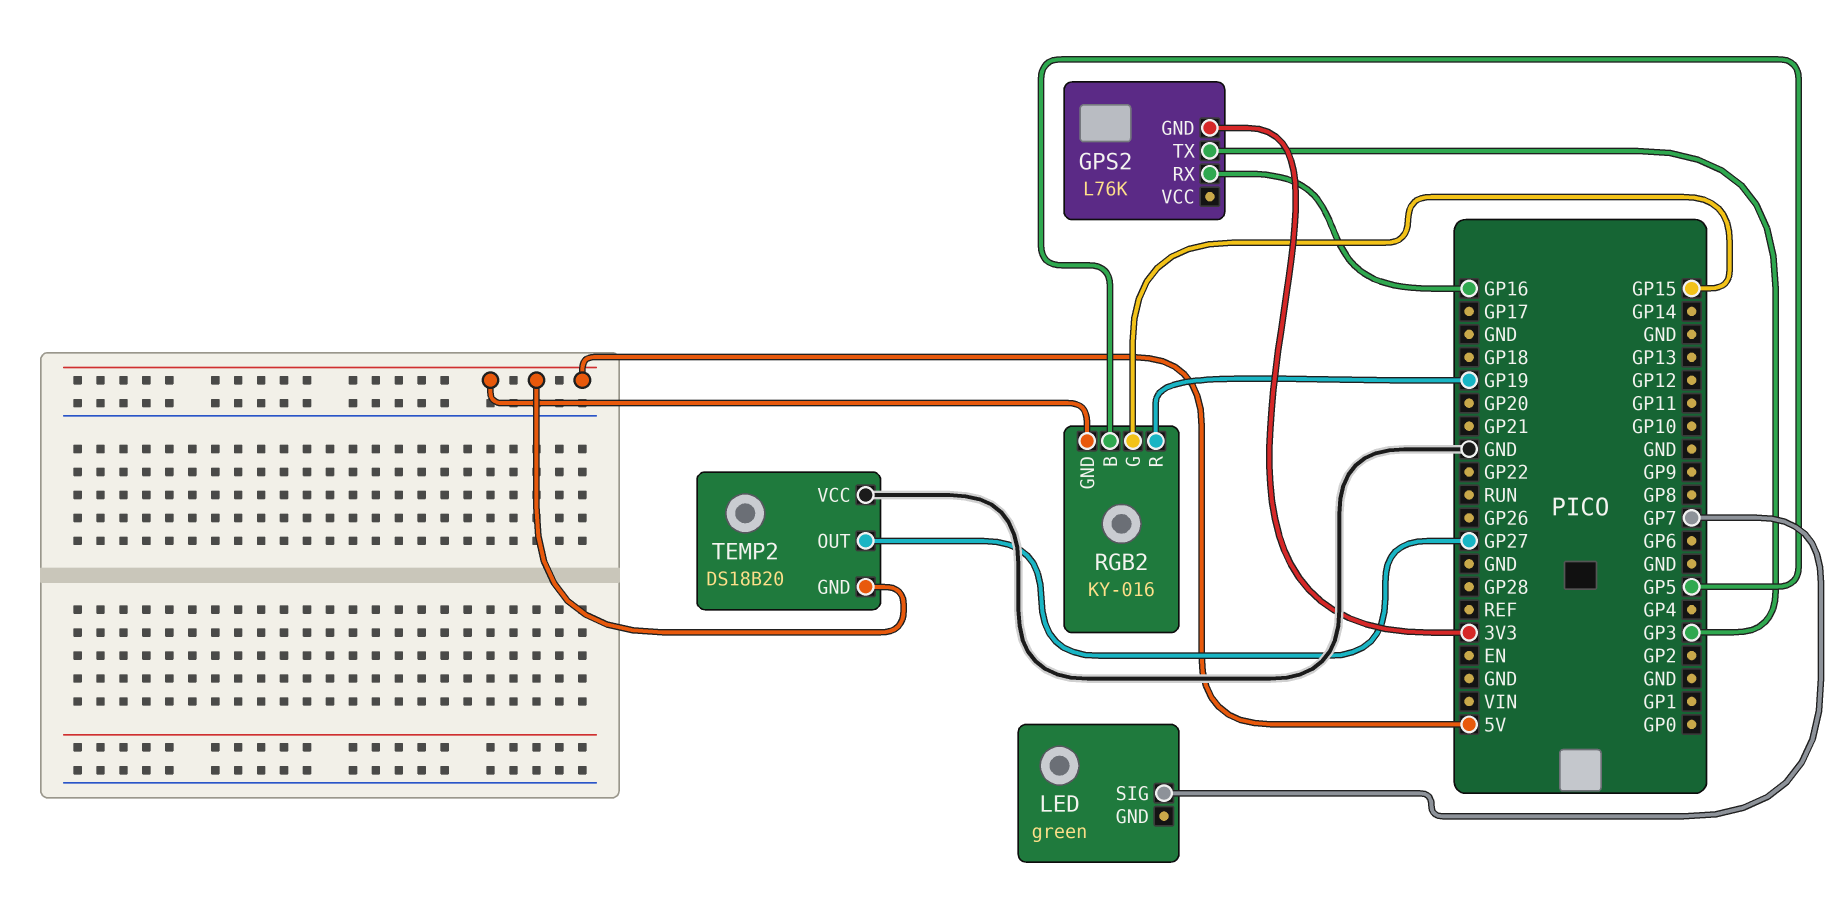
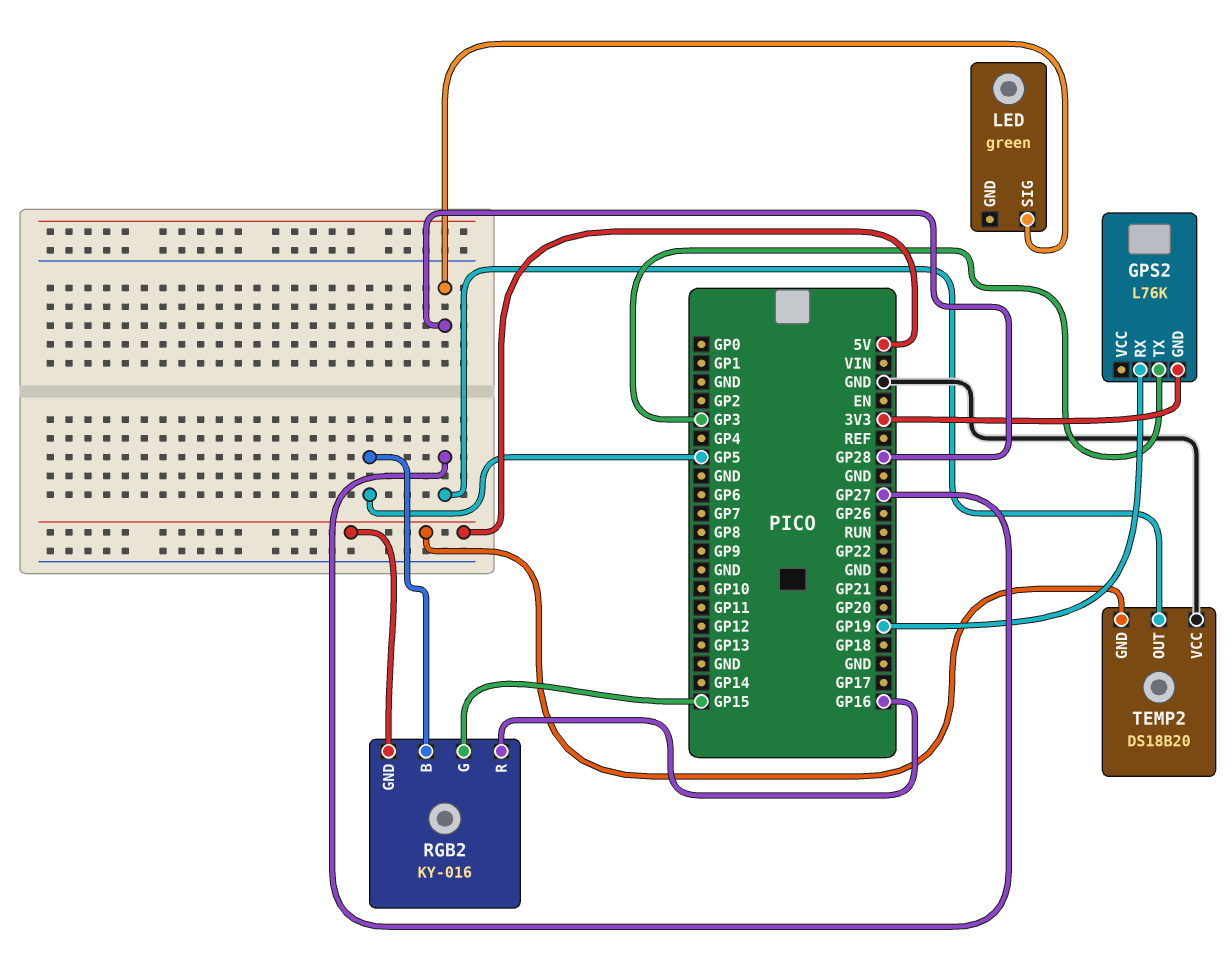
GPS2 pin RX: GP16 -> GP19
LED pin SIG: GP7 -> GP28
RGB2 pin R: GP19 -> GP16

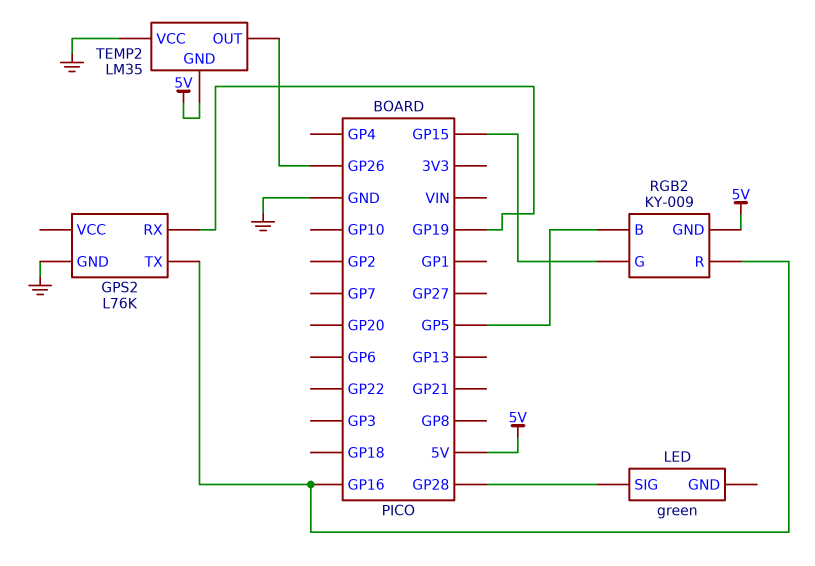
GPS2 pin GND: 3V3 -> GND
GPS2 pin TX: GP3 -> GP16
RGB2: KY-016 -> KY-009
TEMP2: DS18B20 -> LM35
TEMP2 pin OUT: GP27 -> GP26

